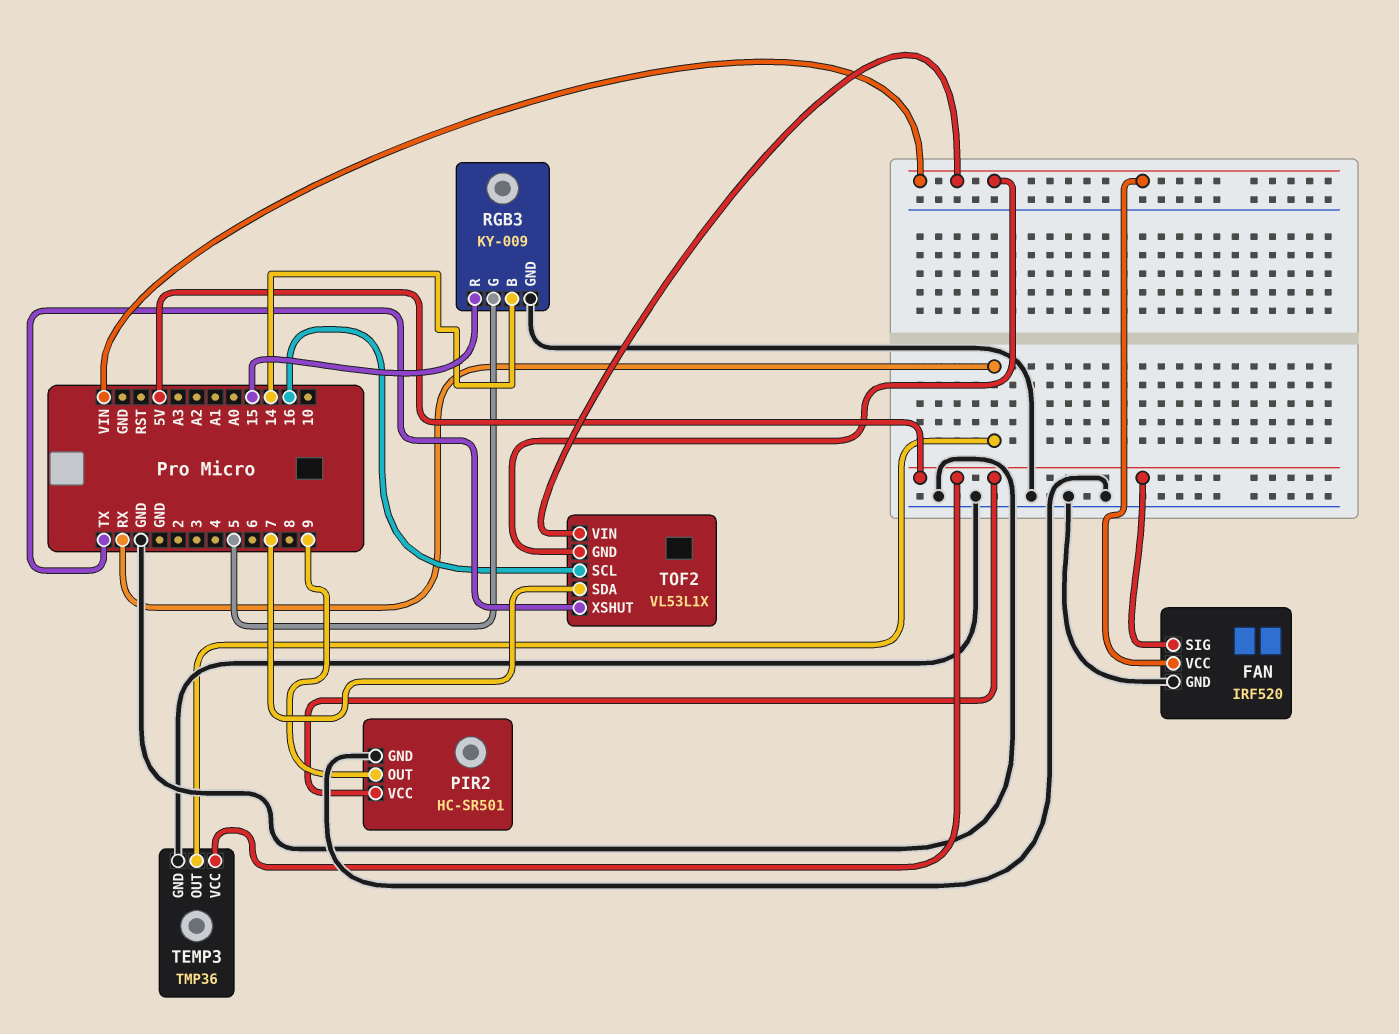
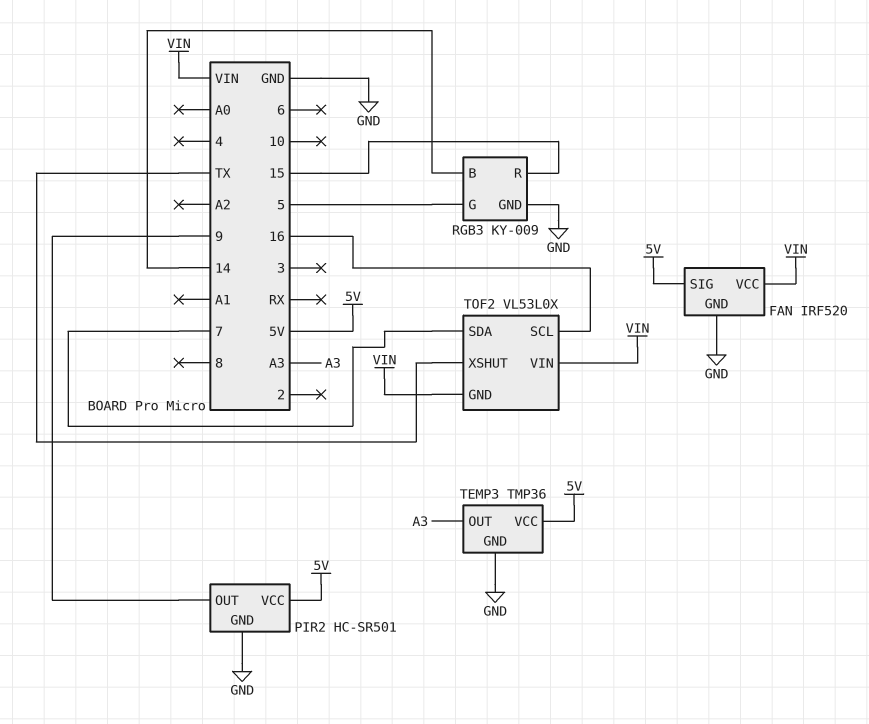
TEMP3 pin OUT: RX -> A3
TOF2: VL53L1X -> VL53L0X

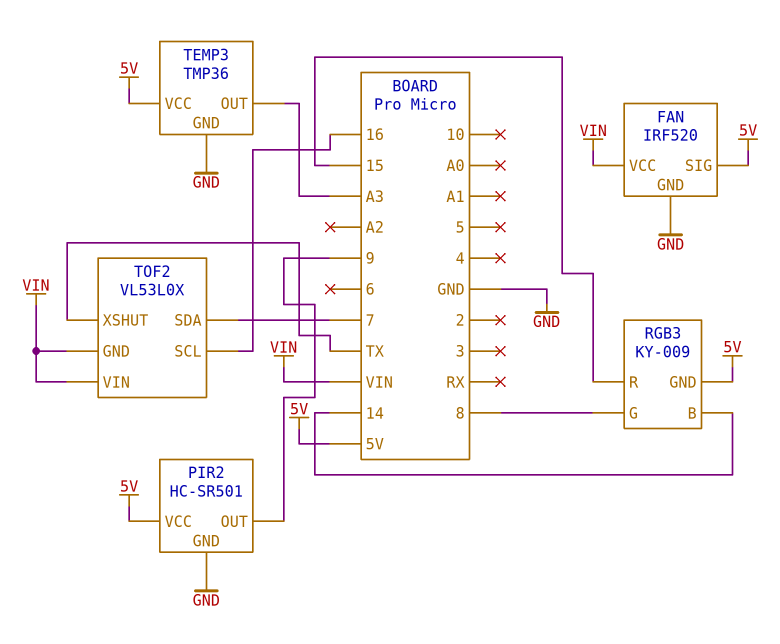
RGB3 pin G: 5 -> 8
RGB3 pin GND: GND -> 5V

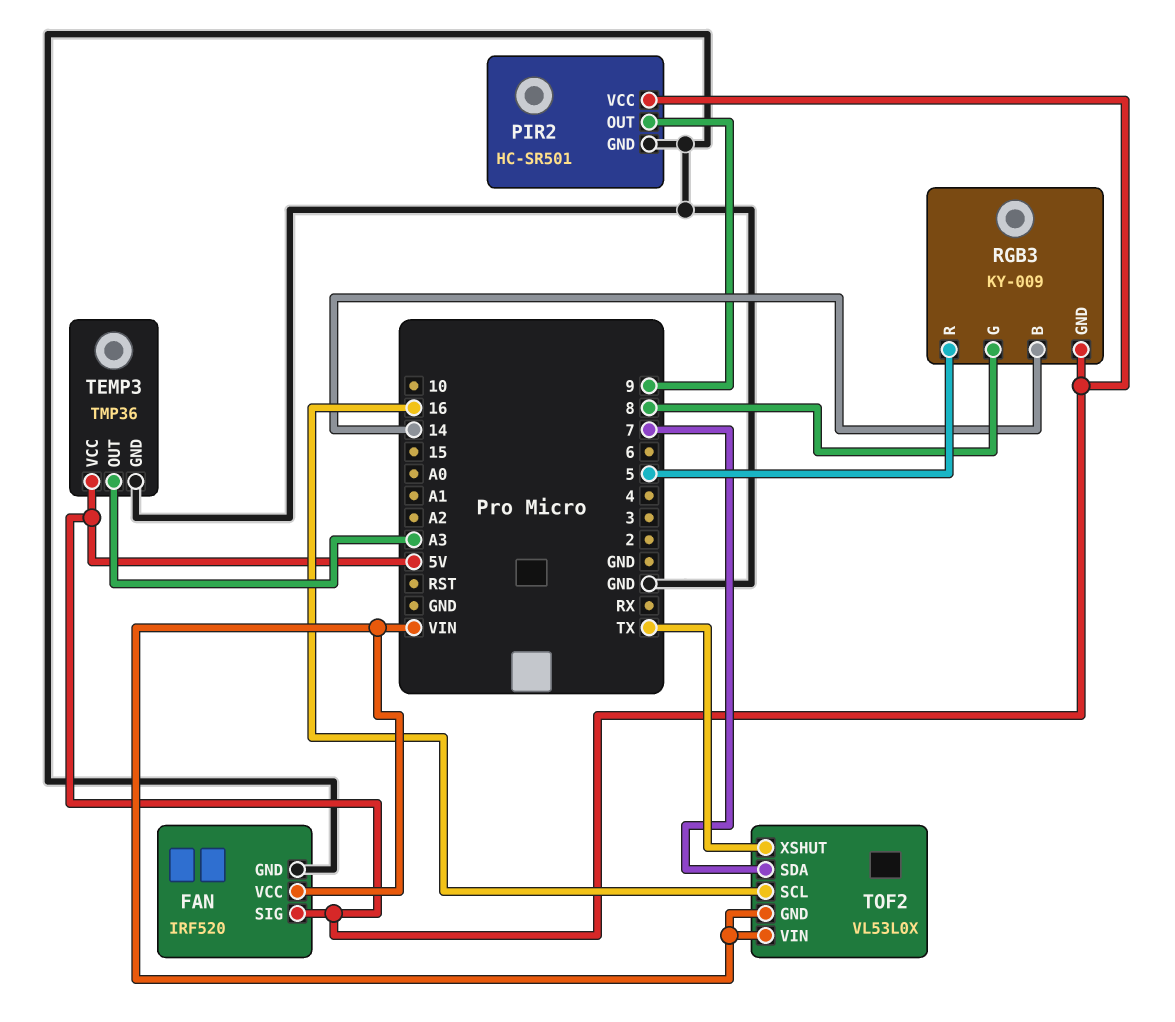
RGB3 pin R: 15 -> 5

